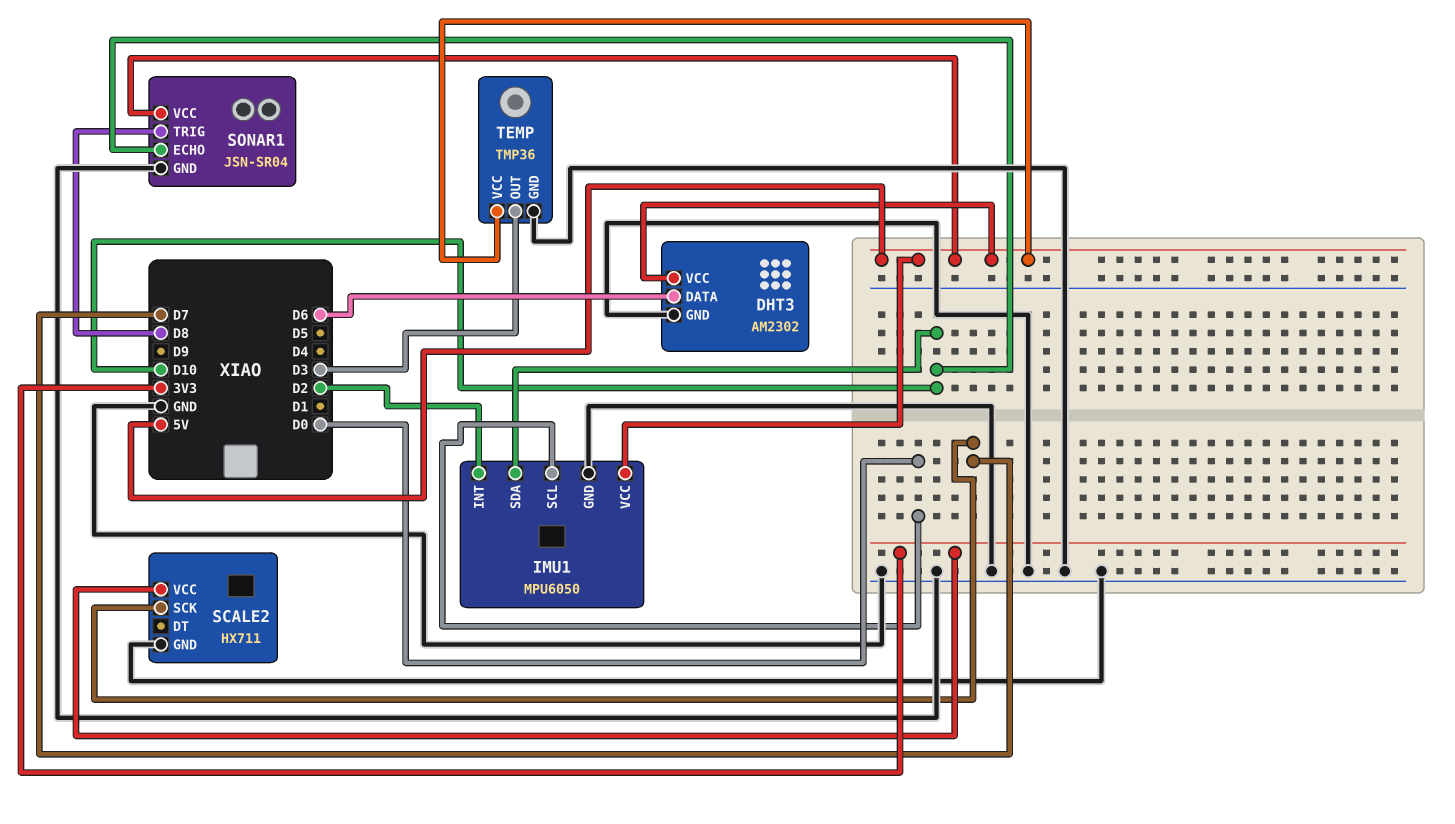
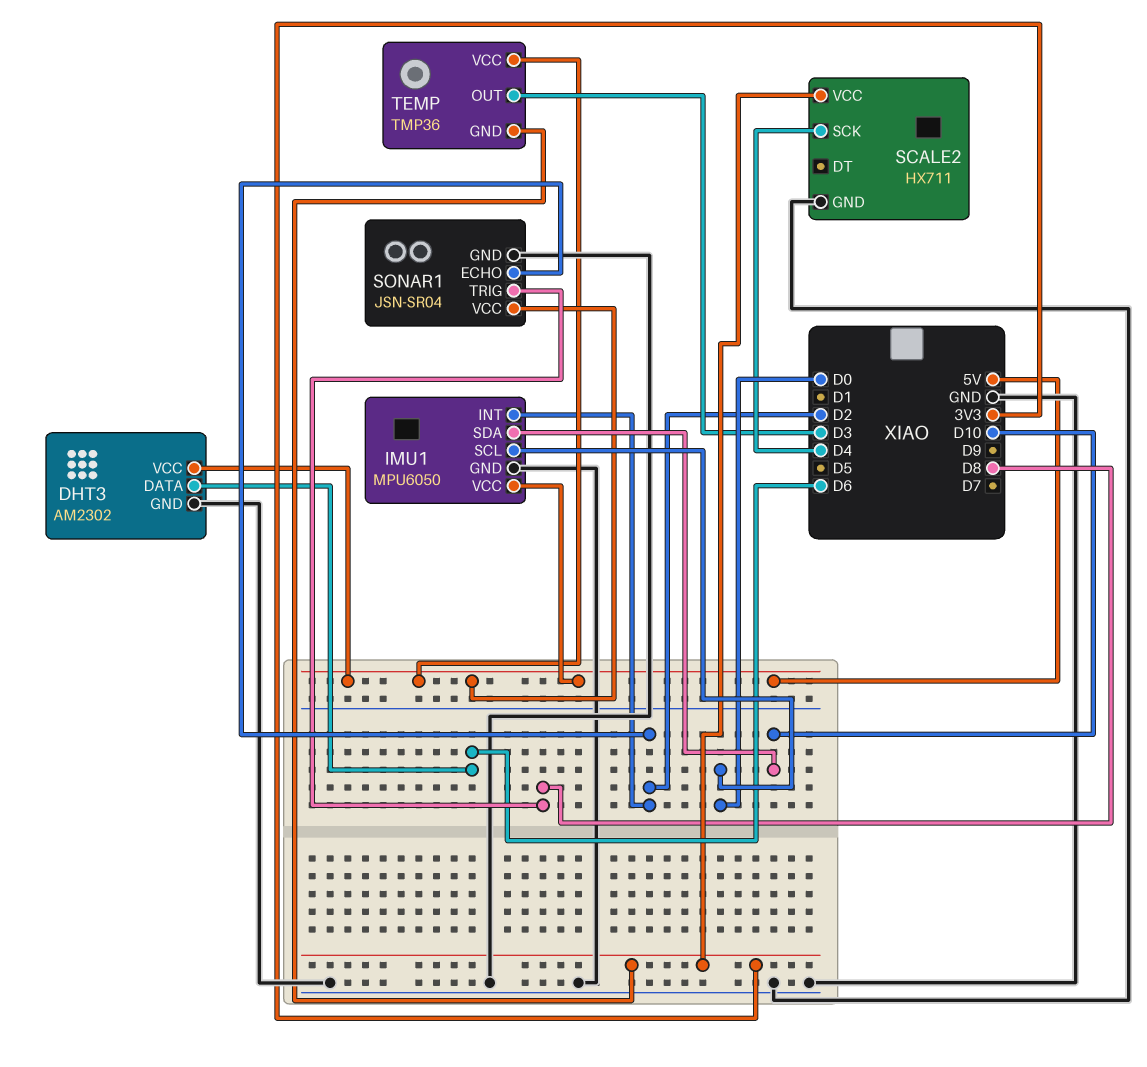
SCALE2 pin SCK: D7 -> D4
SONAR1 pin ECHO: D10 -> D2
TEMP pin GND: GND -> 3V3

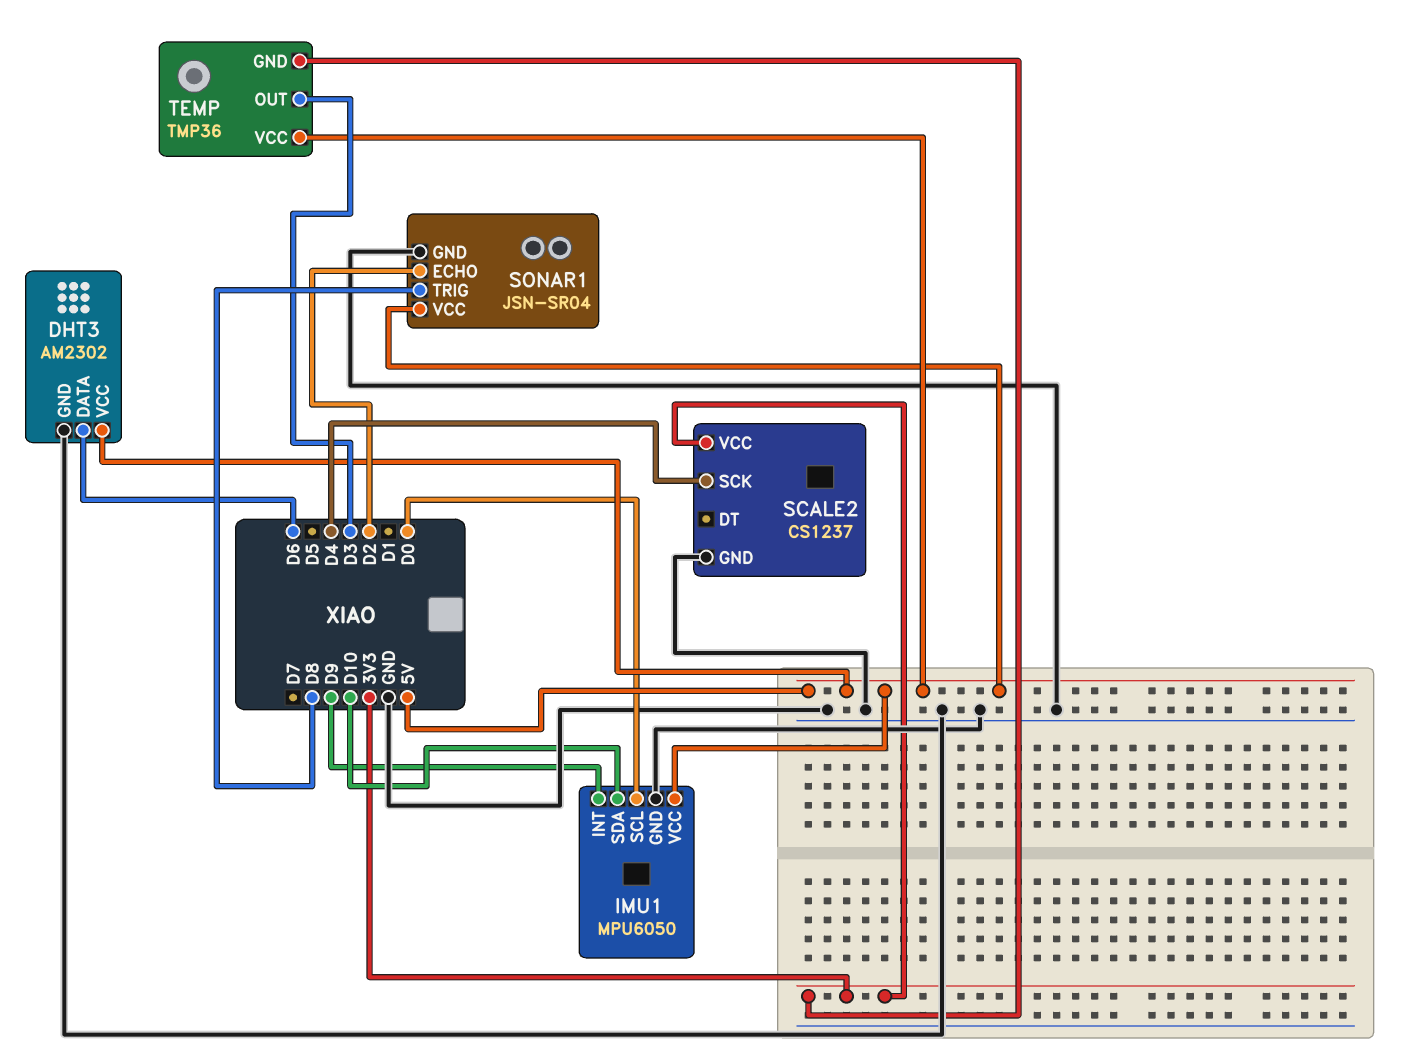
IMU1 pin INT: D2 -> D9
SCALE2: HX711 -> CS1237

